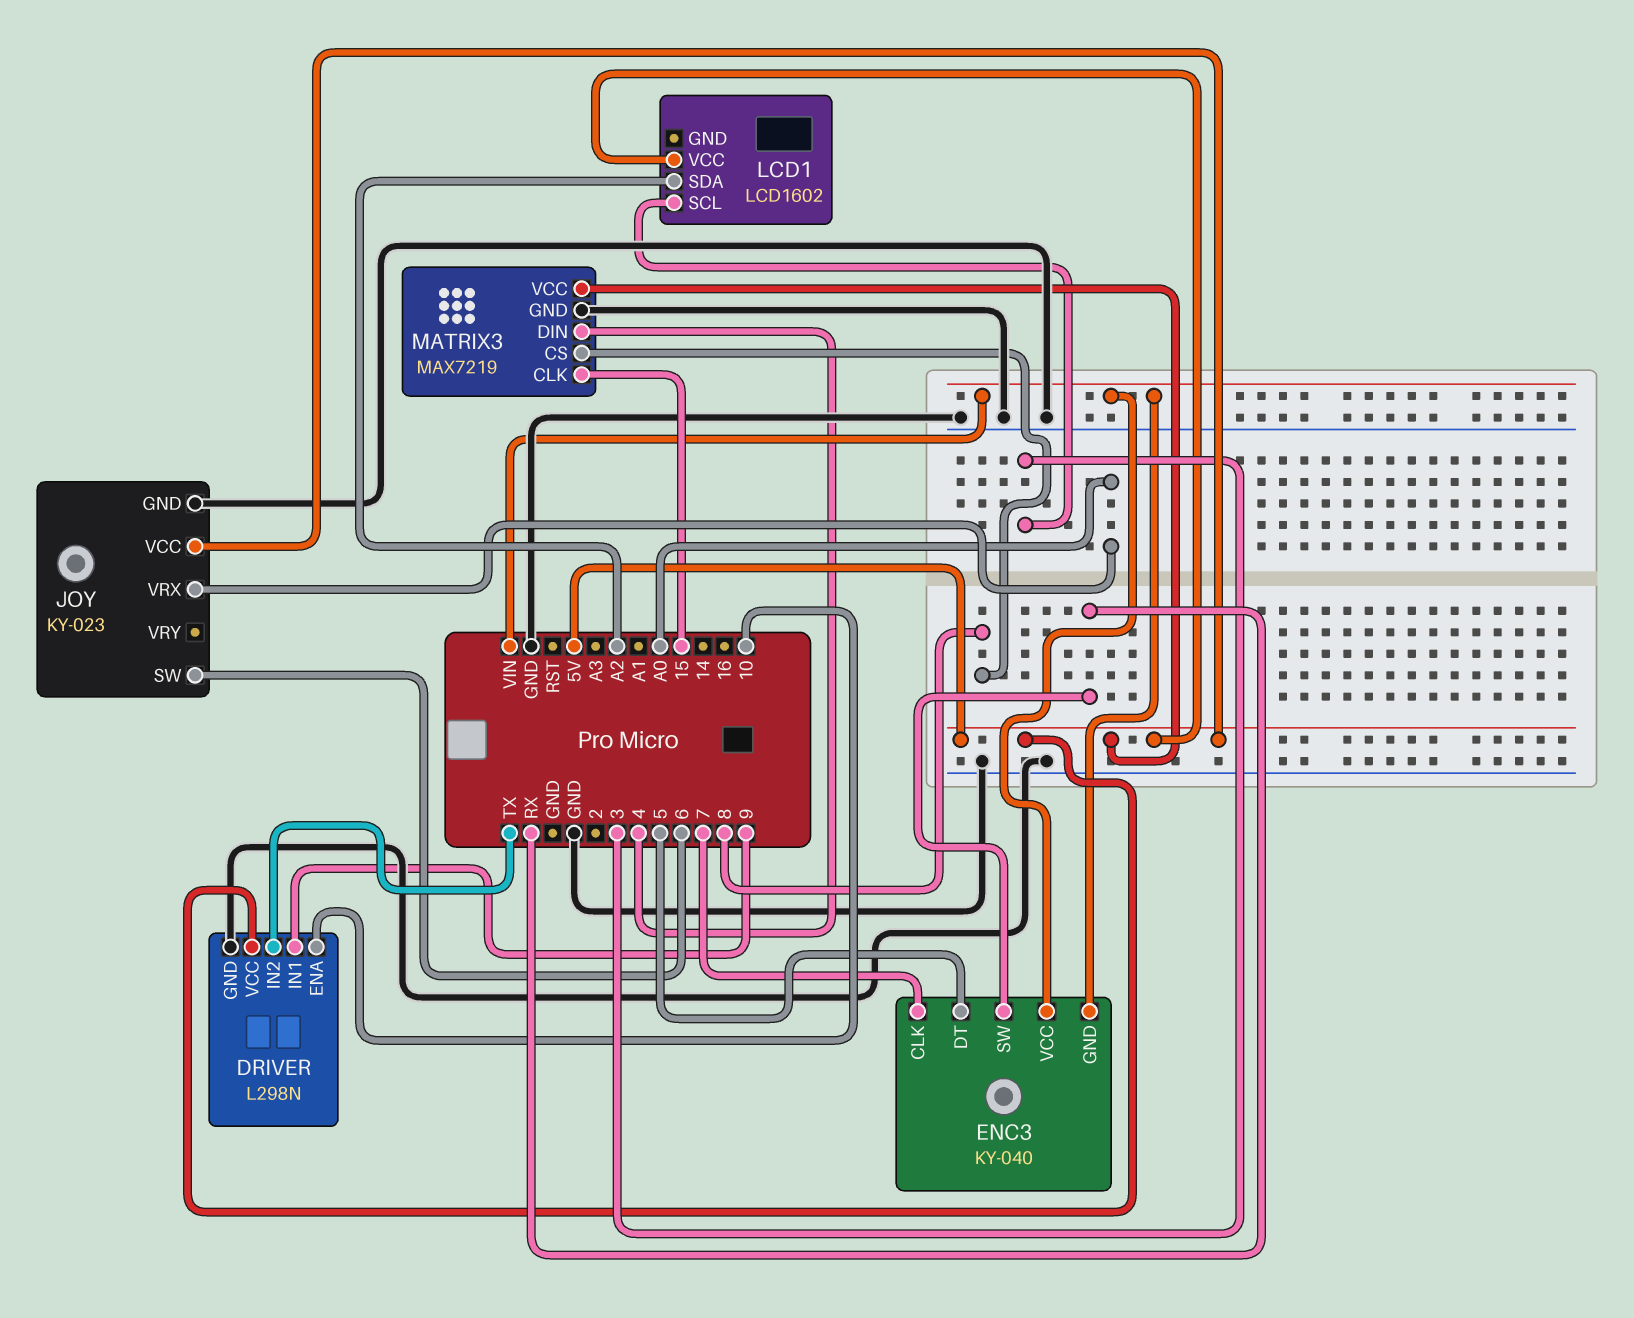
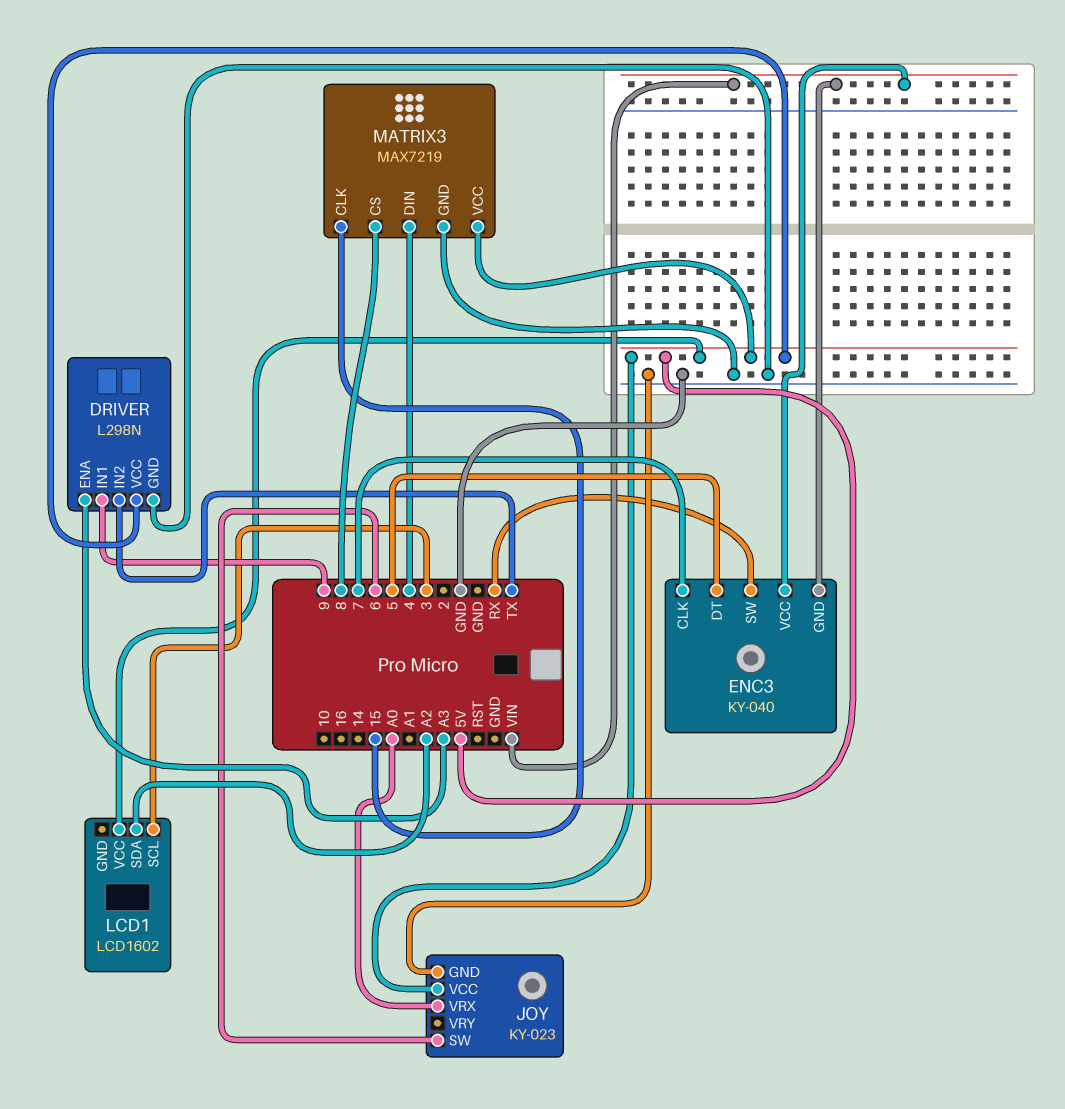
DRIVER pin ENA: 10 -> A3

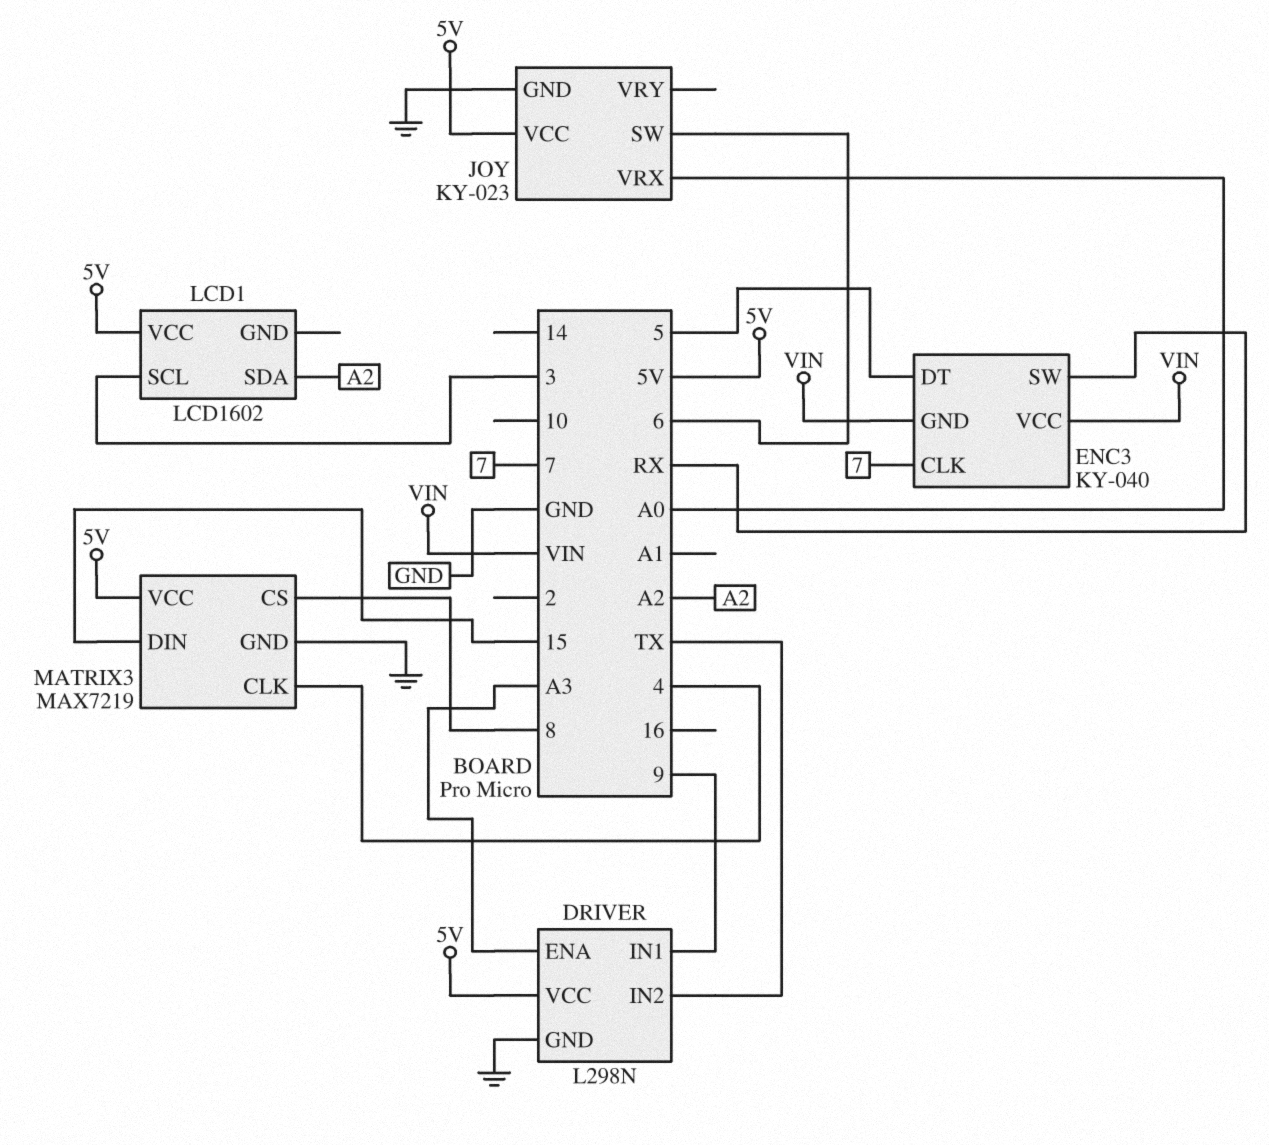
MATRIX3 pin CLK: 15 -> 4
MATRIX3 pin DIN: 4 -> 15

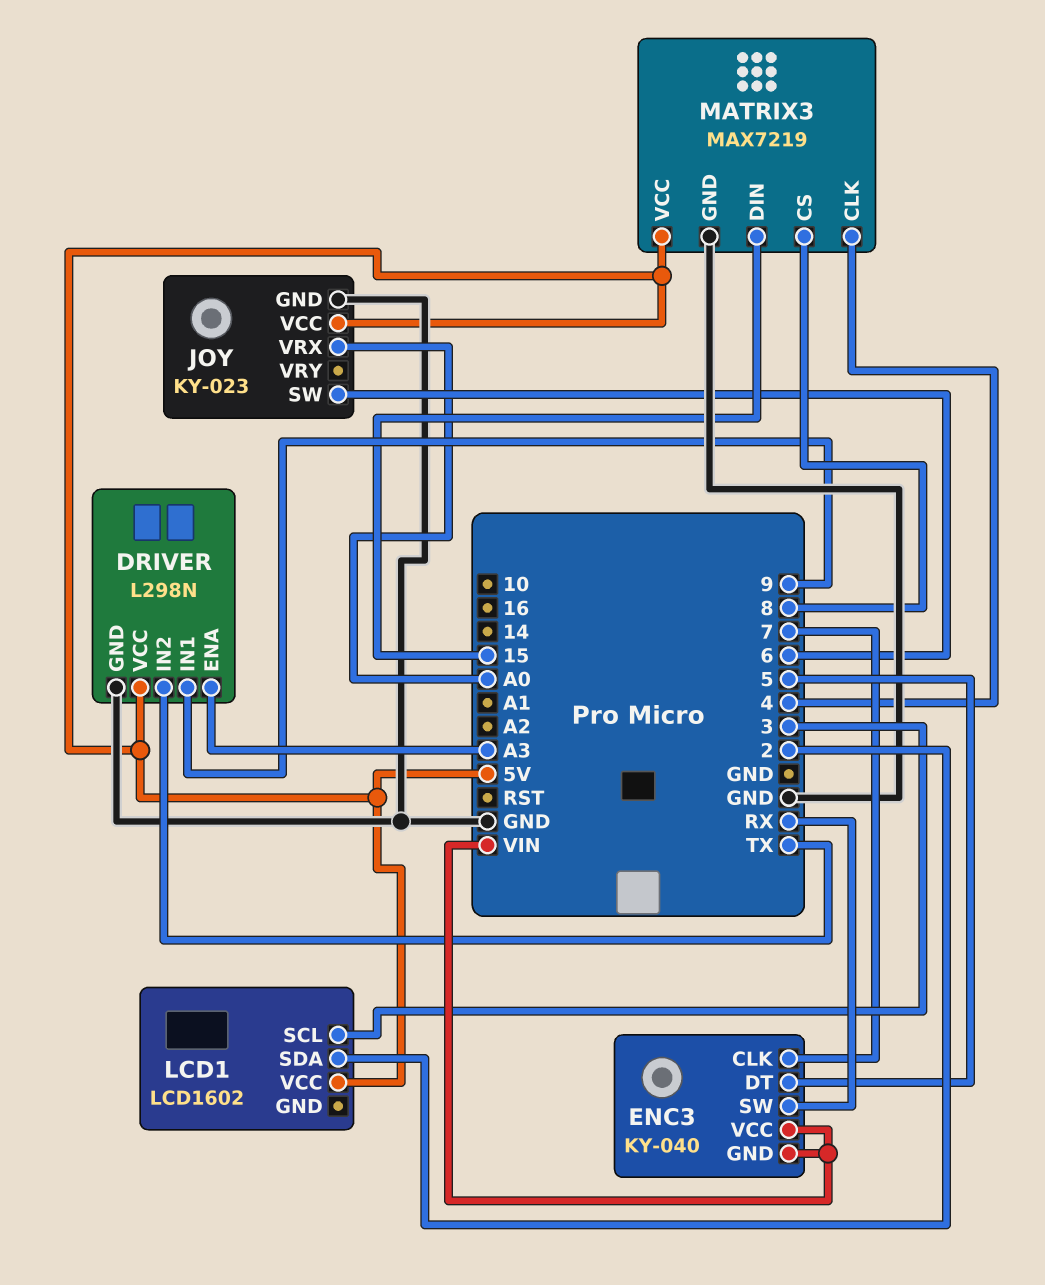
LCD1 pin SDA: A2 -> 2

